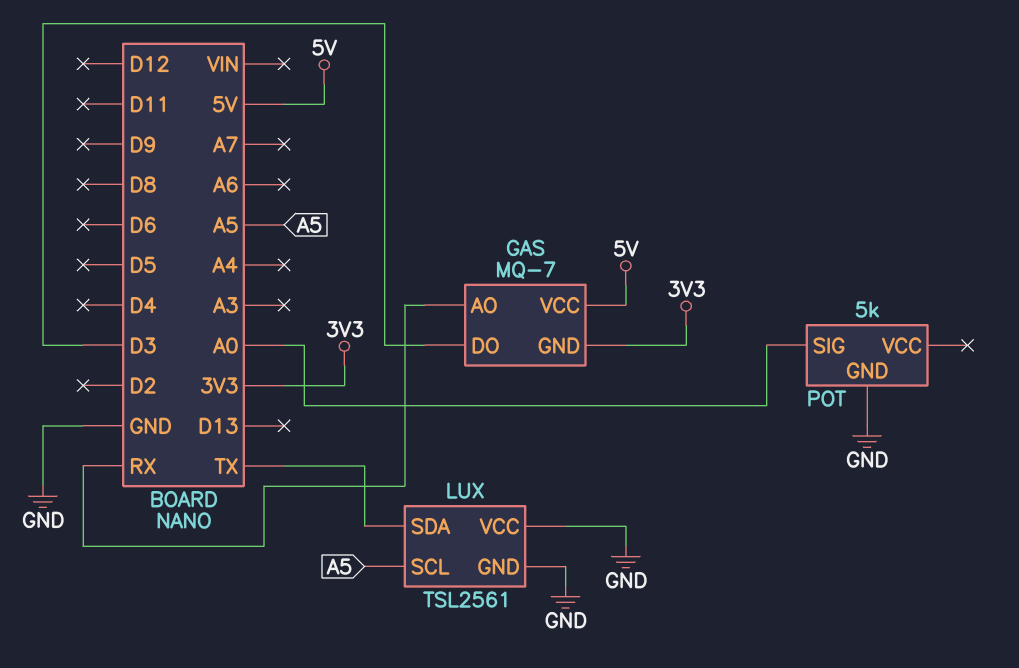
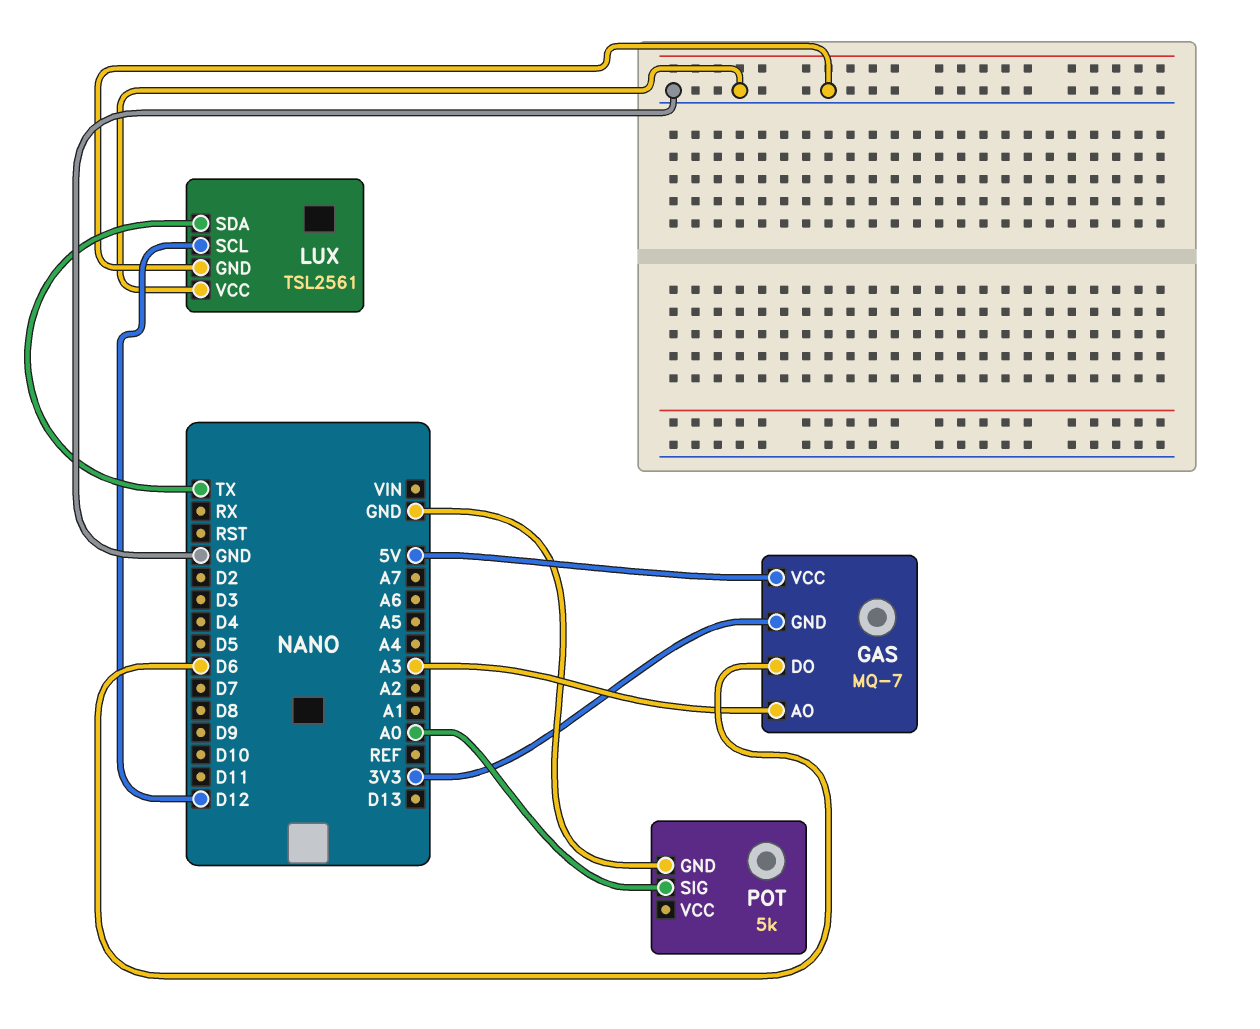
GAS pin AO: RX -> A3
GAS pin DO: D3 -> D6
LUX pin SCL: A5 -> D12

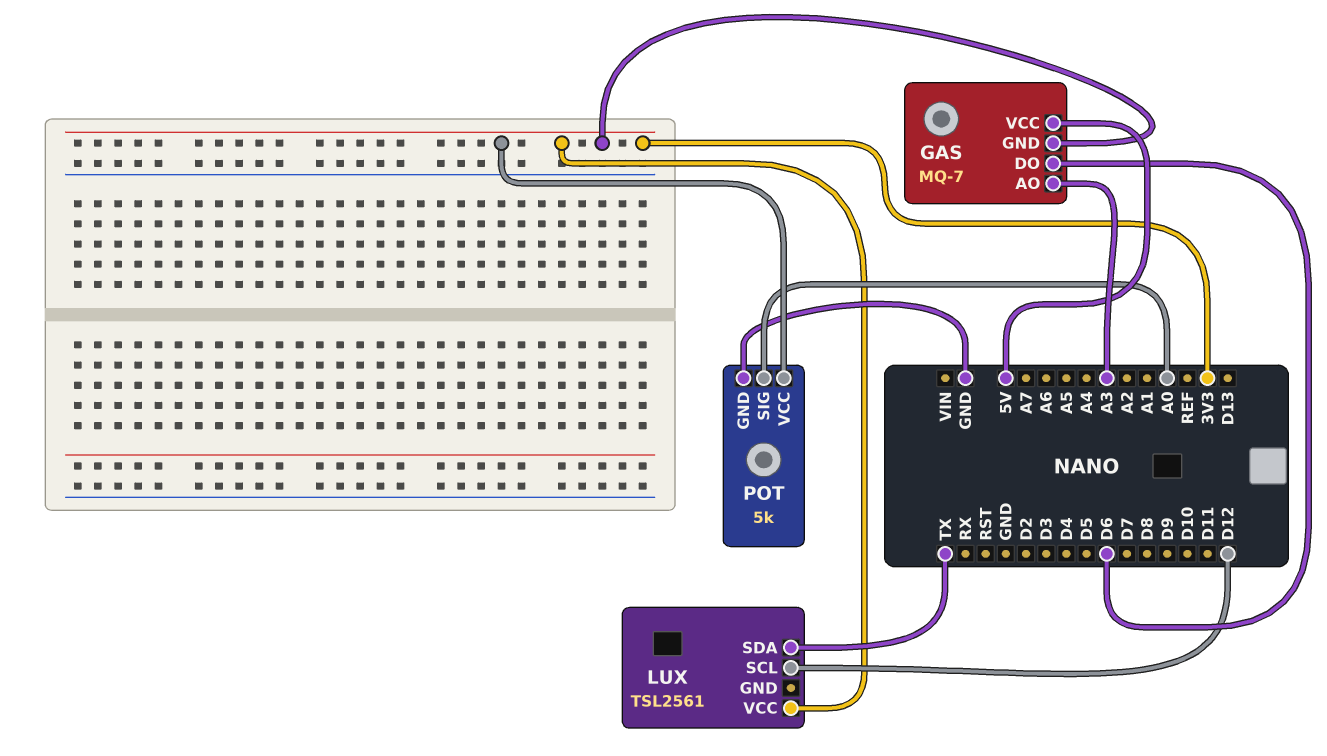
LUX pin GND: GND -> none
LUX pin VCC: GND -> 3V3
POT pin VCC: none -> 3V3

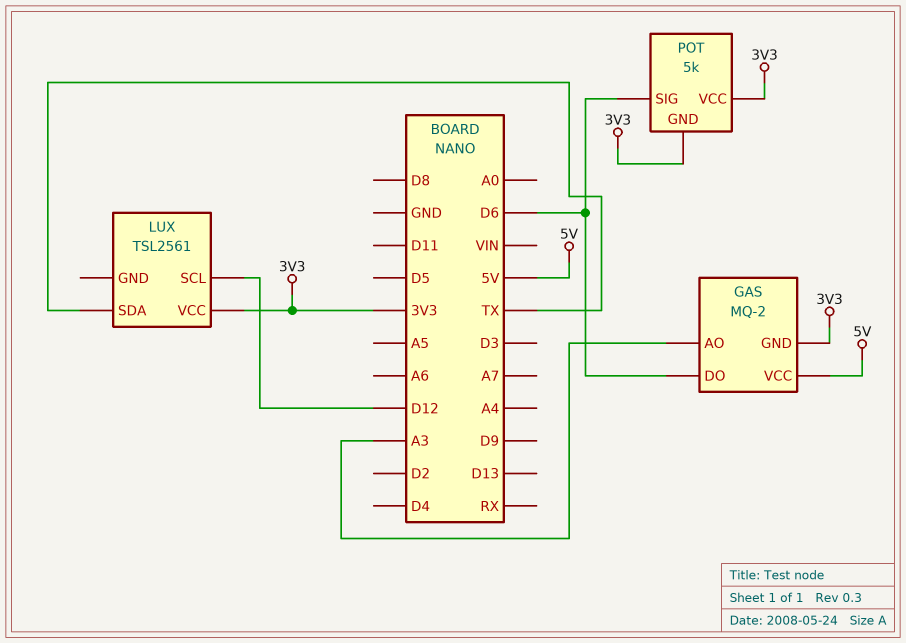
GAS: MQ-7 -> MQ-2
POT pin GND: GND -> 3V3
POT pin SIG: A0 -> D6

